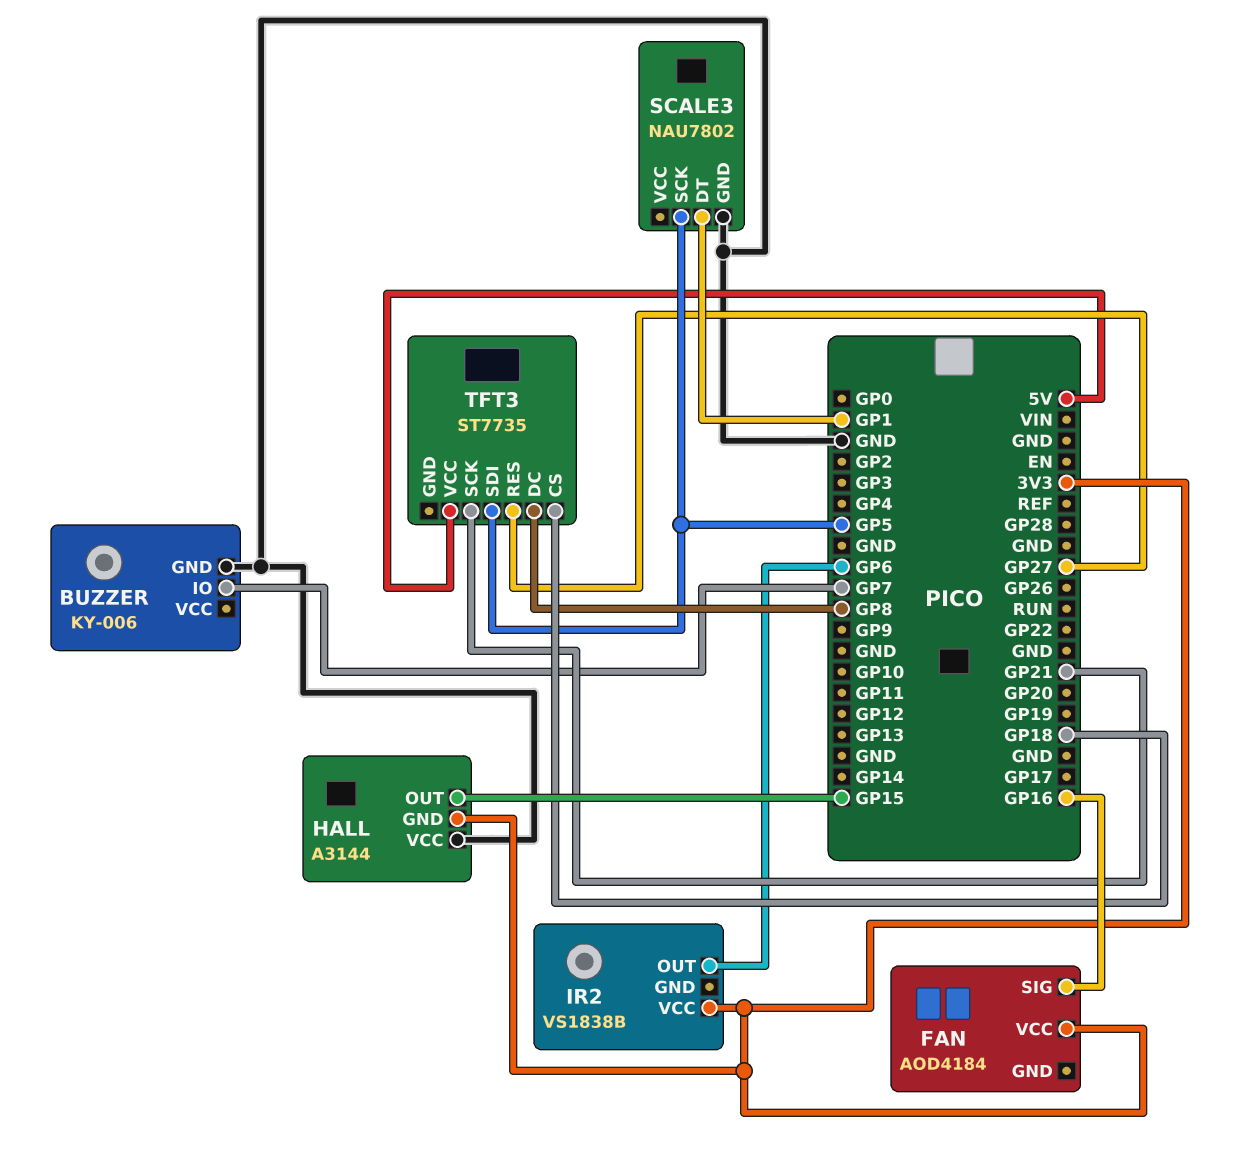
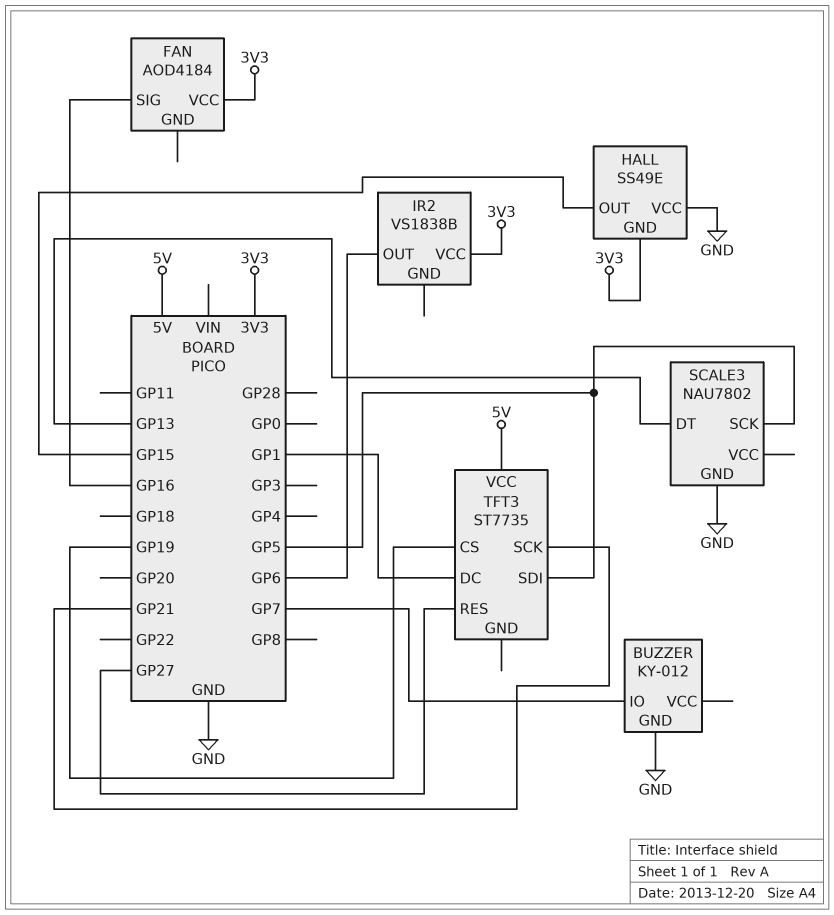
BUZZER: KY-006 -> KY-012
HALL: A3144 -> SS49E
SCALE3 pin DT: GP1 -> GP13
TFT3 pin CS: GP18 -> GP19
TFT3 pin DC: GP8 -> GP1

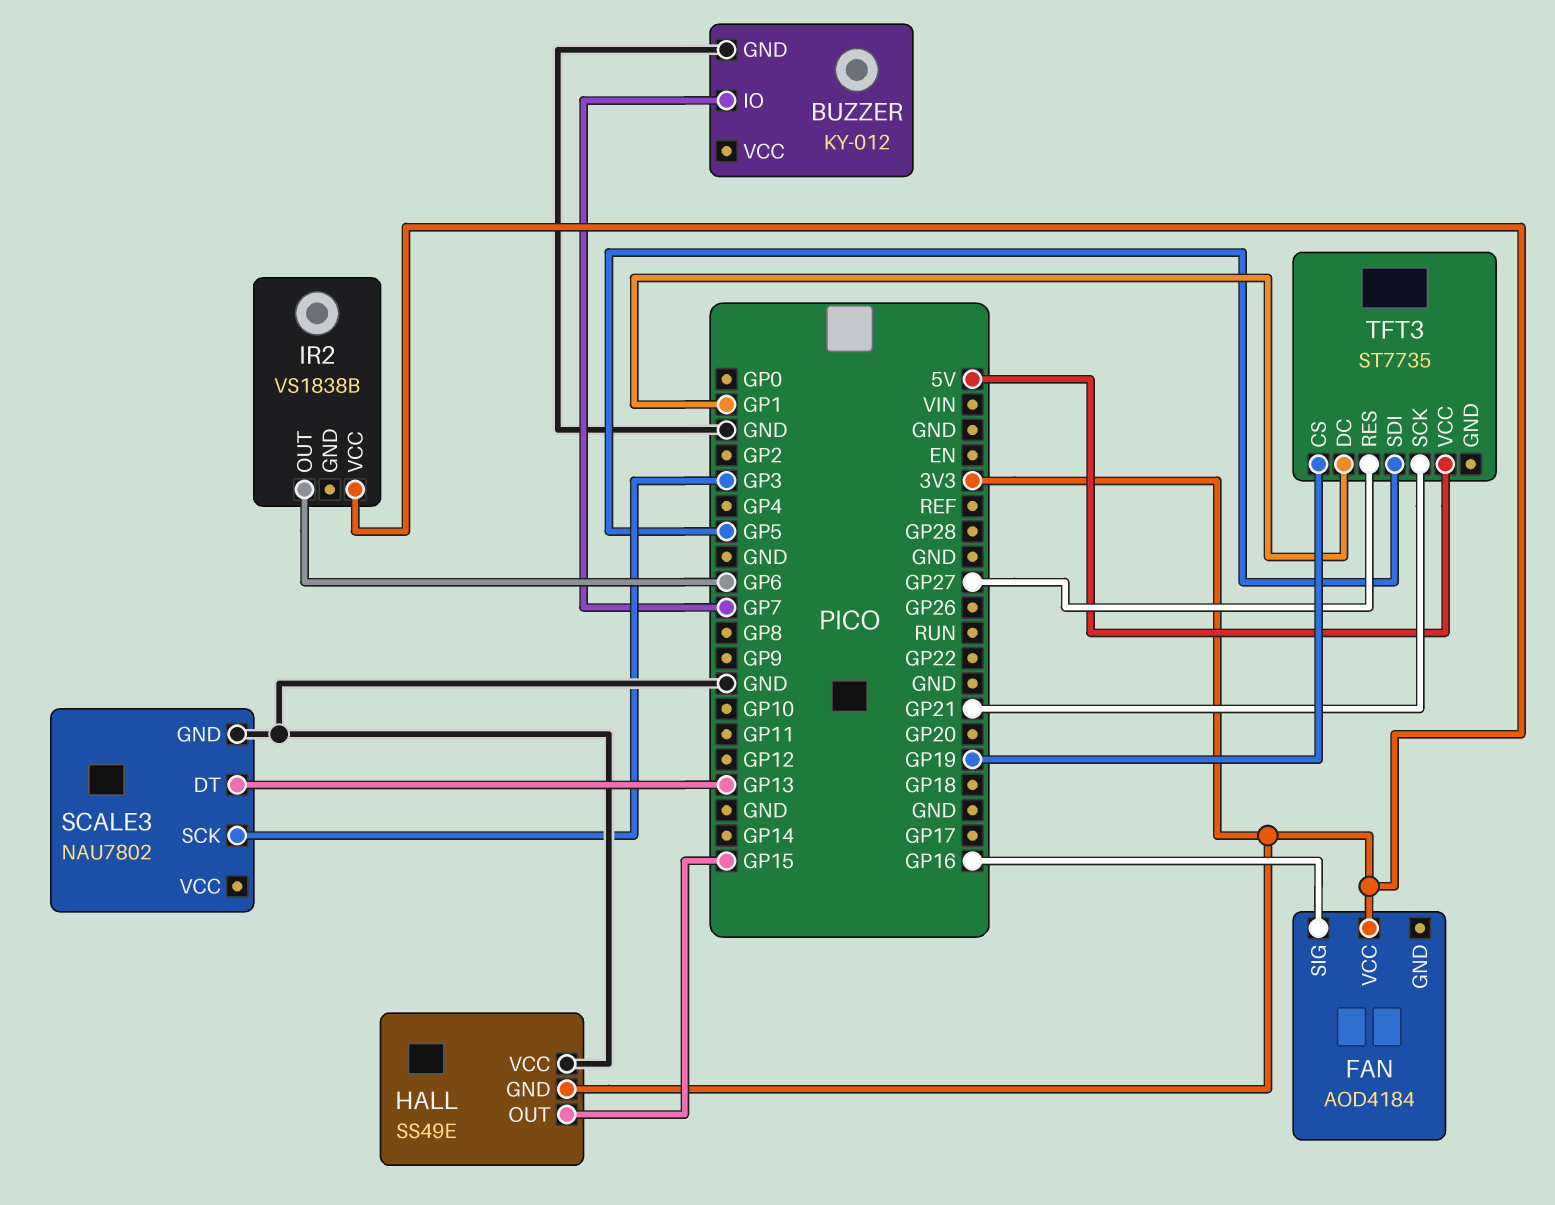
SCALE3 pin SCK: GP5 -> GP3

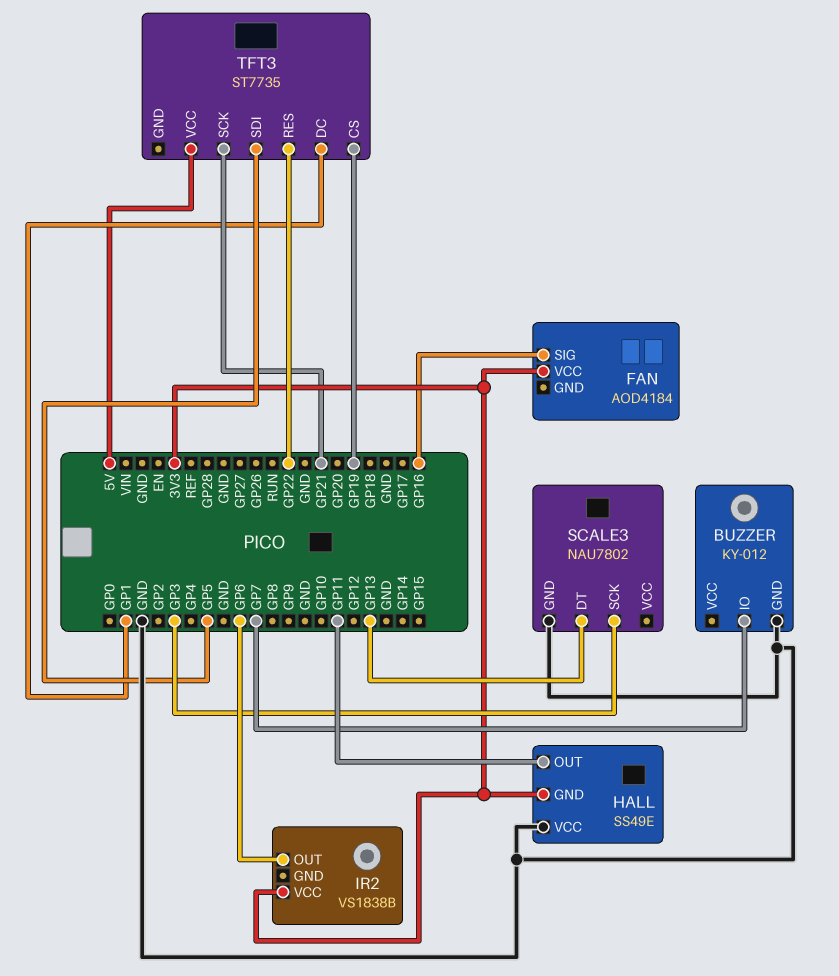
HALL pin OUT: GP15 -> GP11
TFT3 pin RES: GP27 -> GP22

